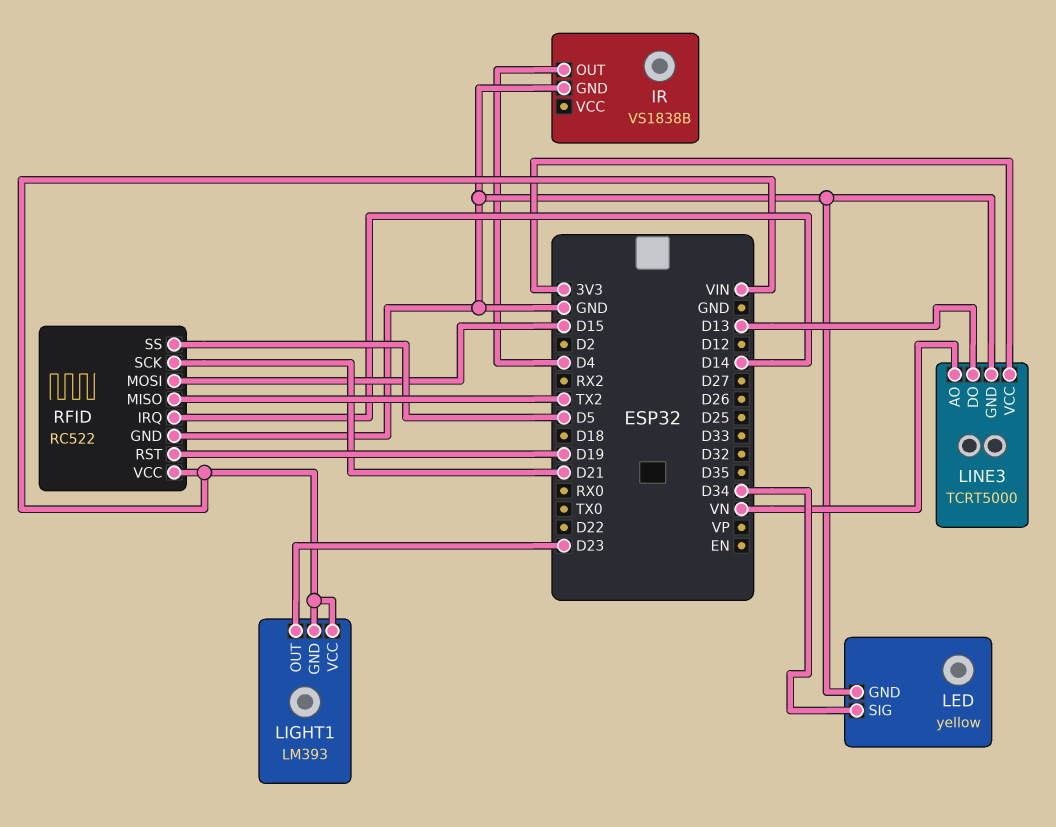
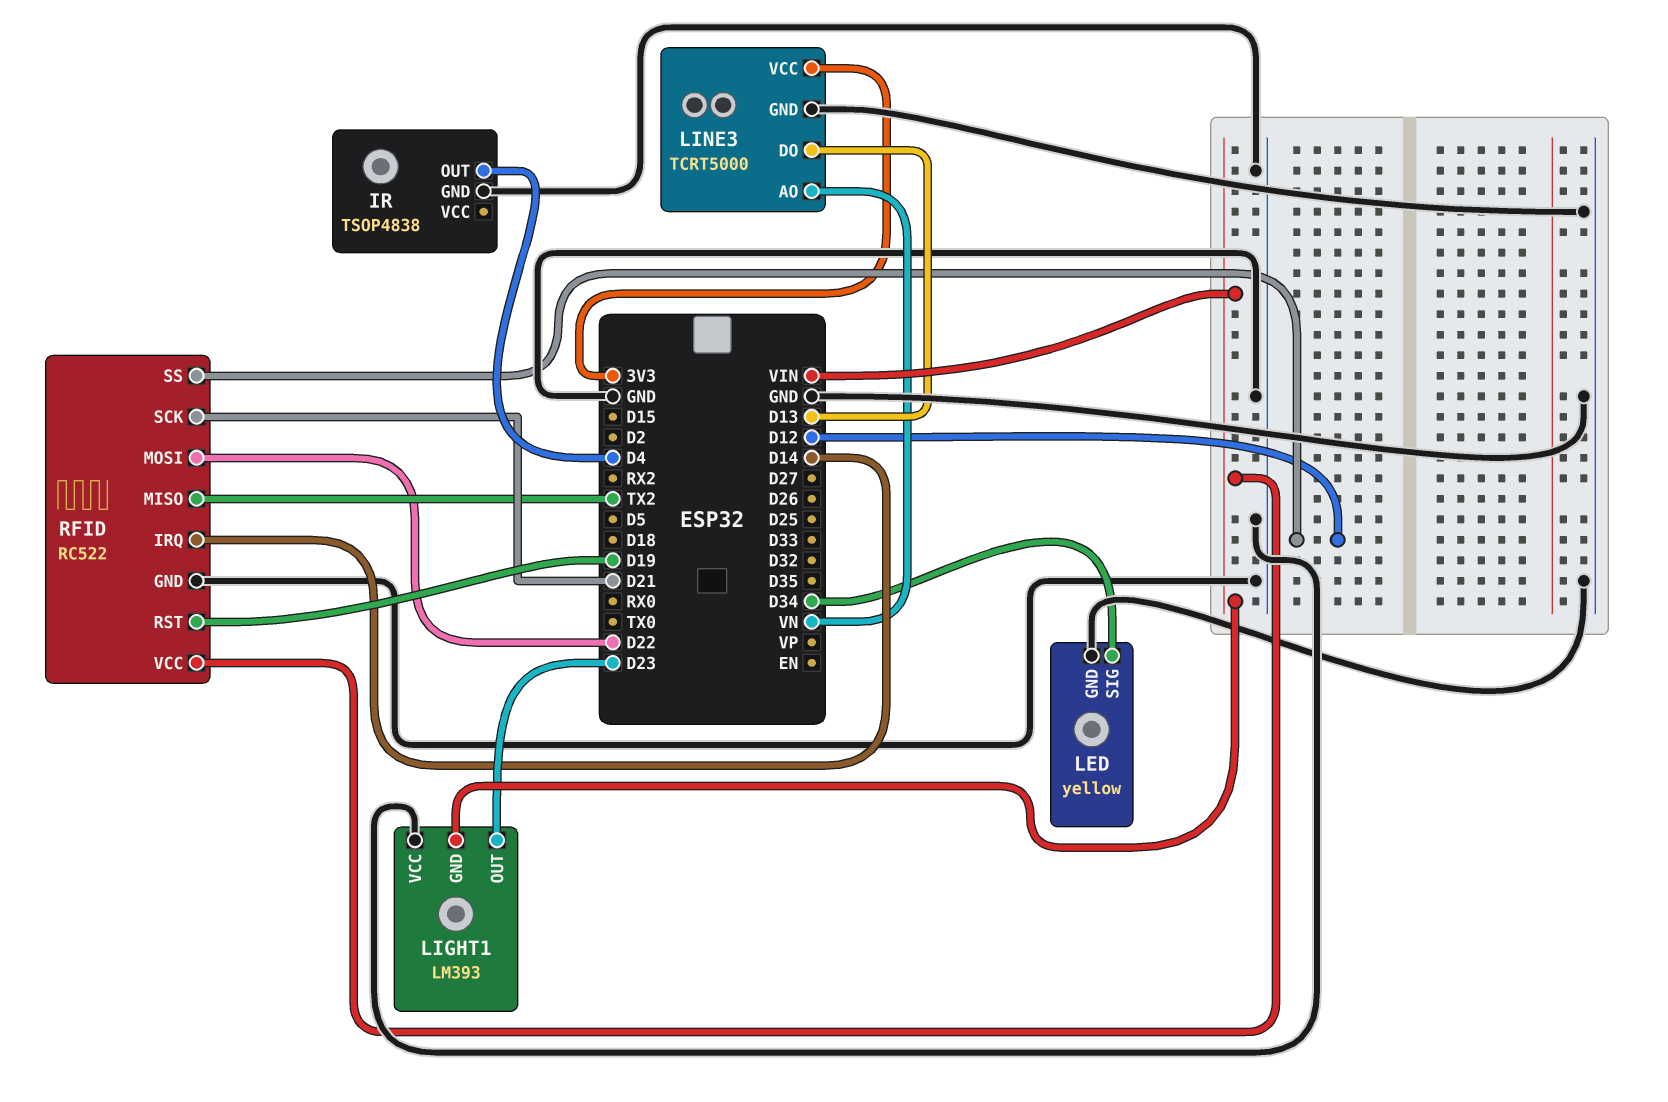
IR: VS1838B -> TSOP4838
LIGHT1 pin VCC: VIN -> GND
RFID pin MOSI: D15 -> D22
RFID pin SS: D5 -> D12

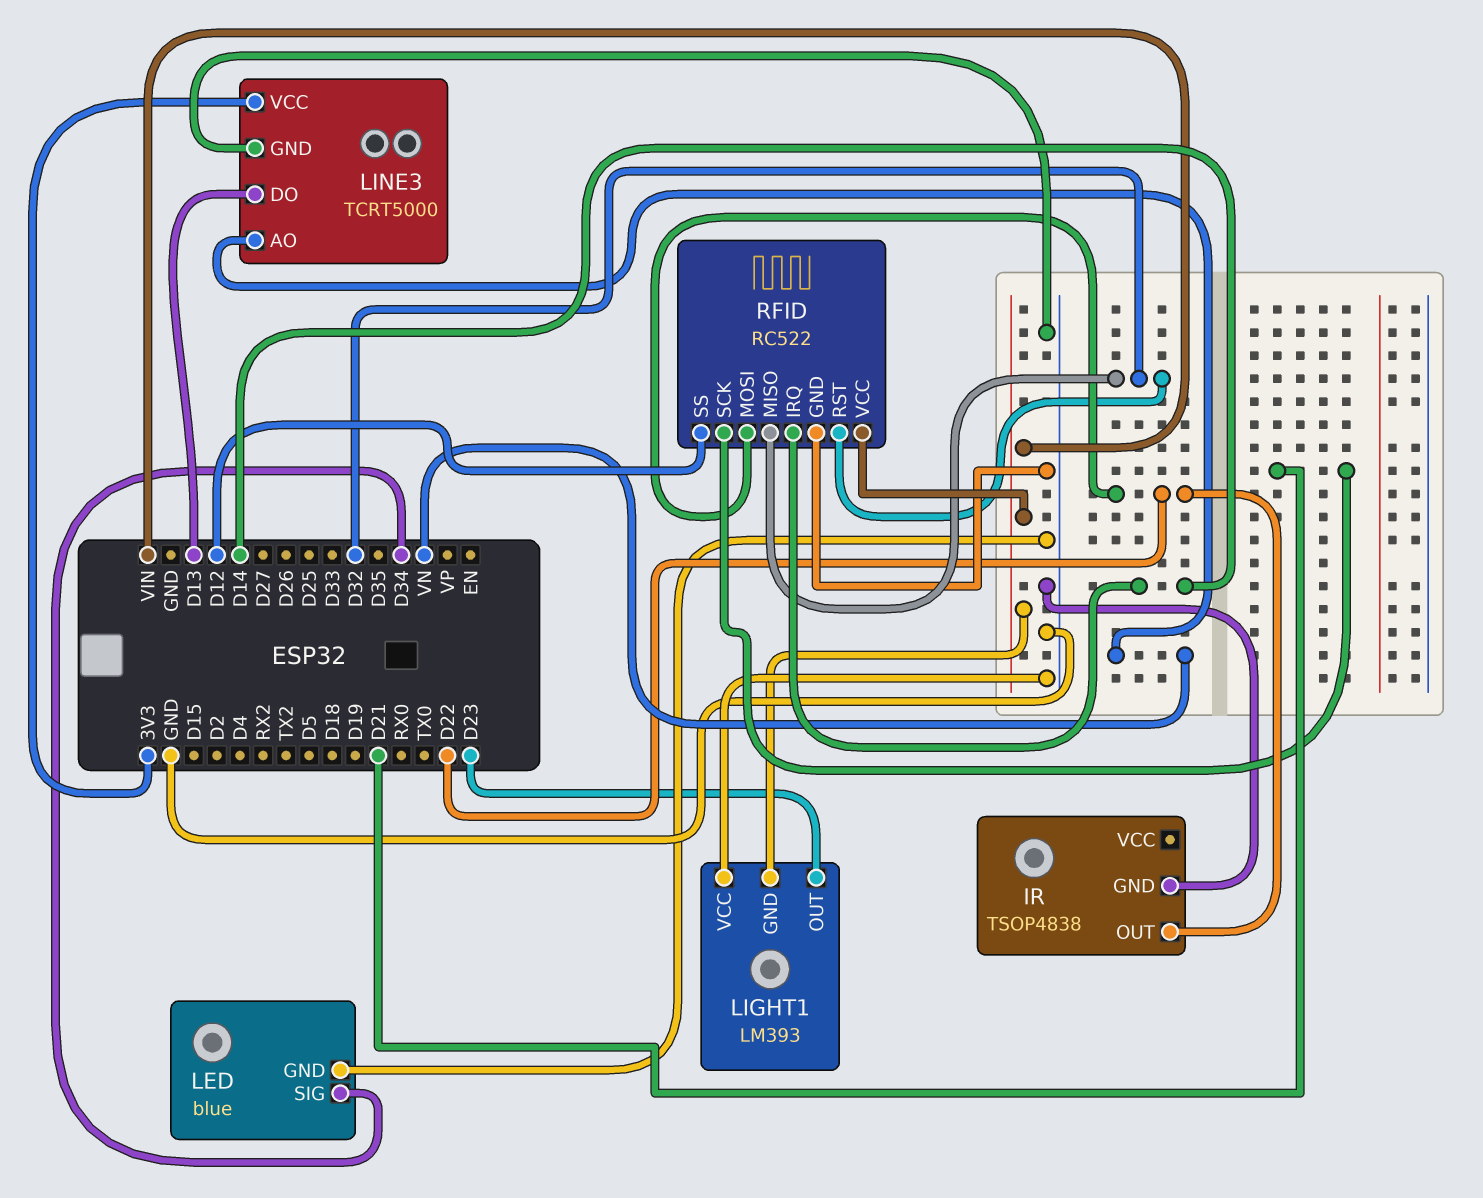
IR pin OUT: D4 -> D22
LED: yellow -> blue
RFID pin MISO: TX2 -> D32
RFID pin RST: D19 -> D32

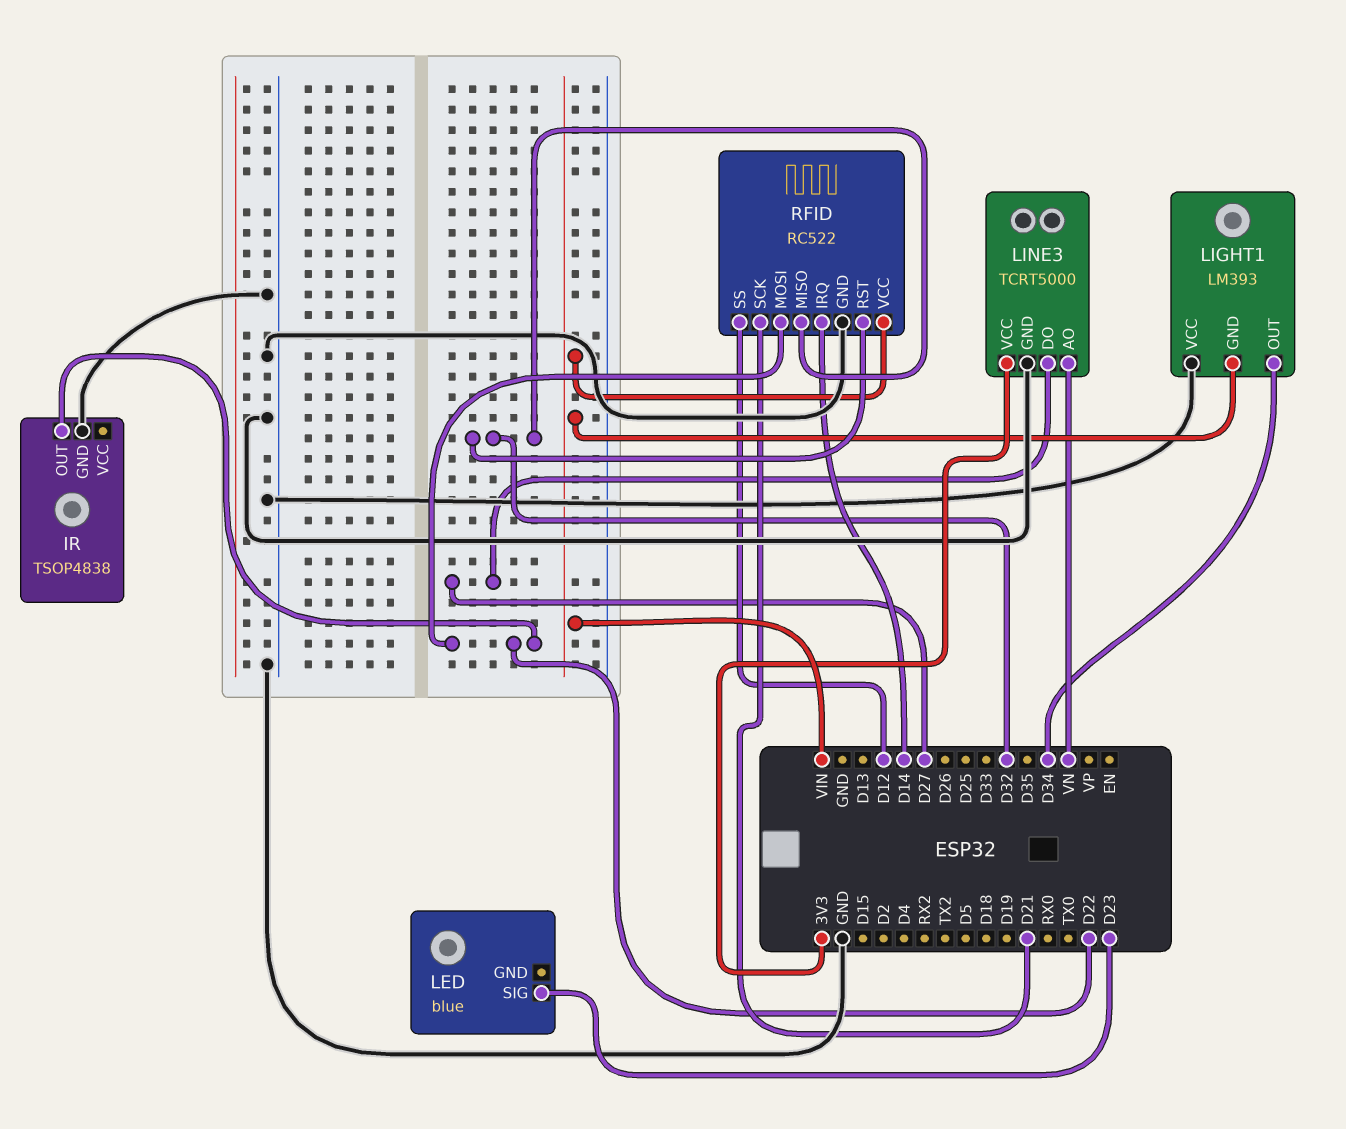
LED pin GND: GND -> none
LED pin SIG: D34 -> D23
LIGHT1 pin OUT: D23 -> D34
LINE3 pin DO: D13 -> D27

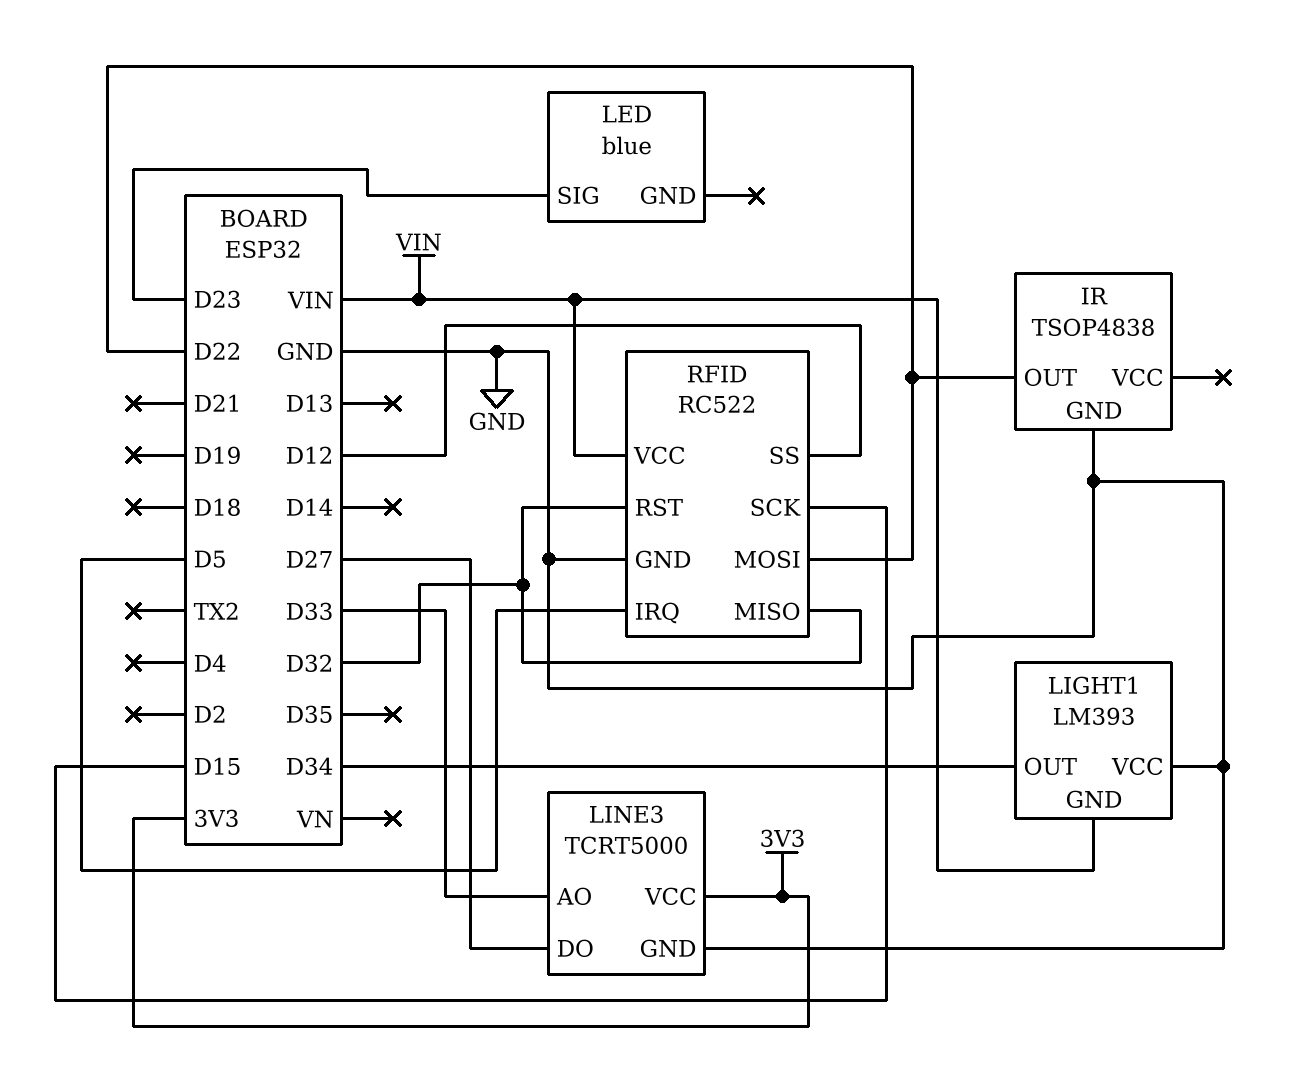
LINE3 pin AO: VN -> D33
RFID pin IRQ: D14 -> D5
RFID pin SCK: D21 -> D15

